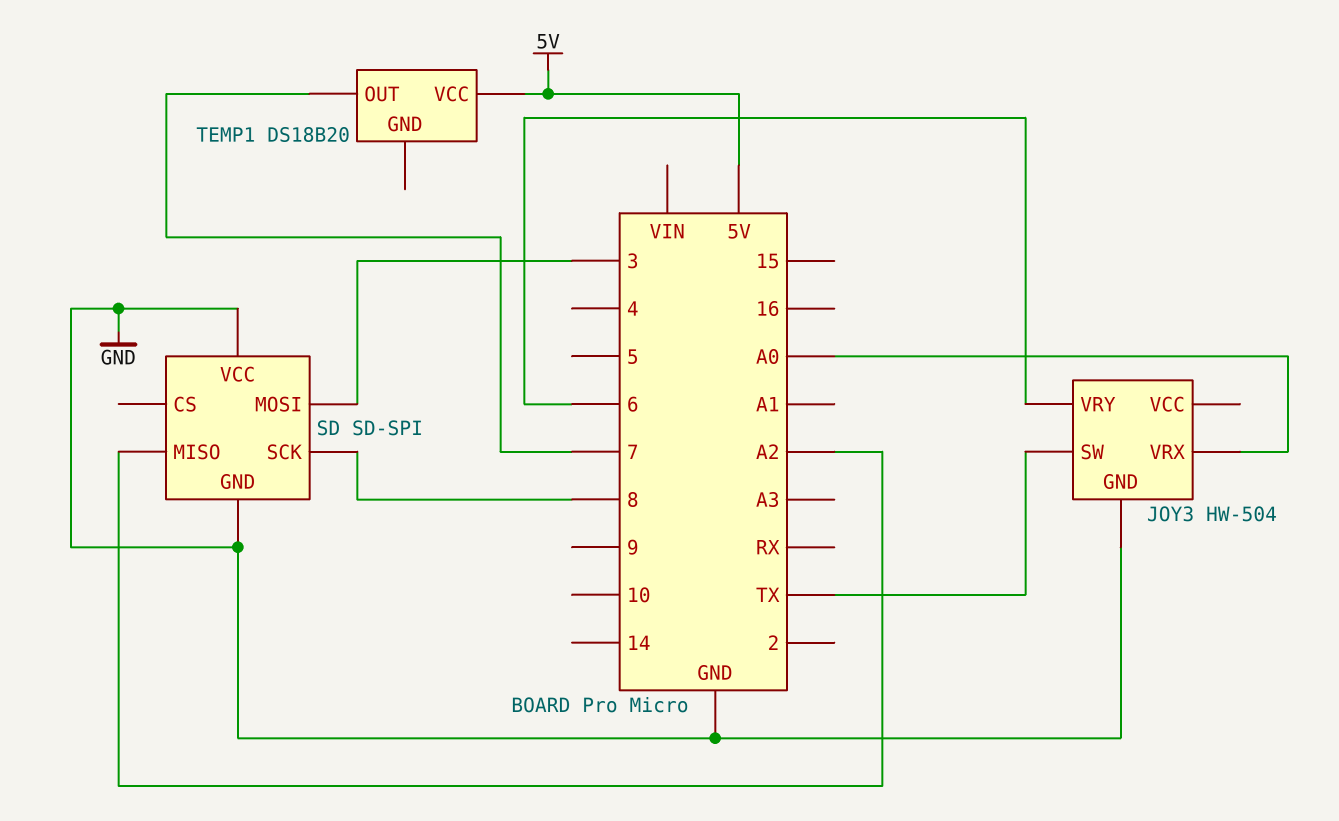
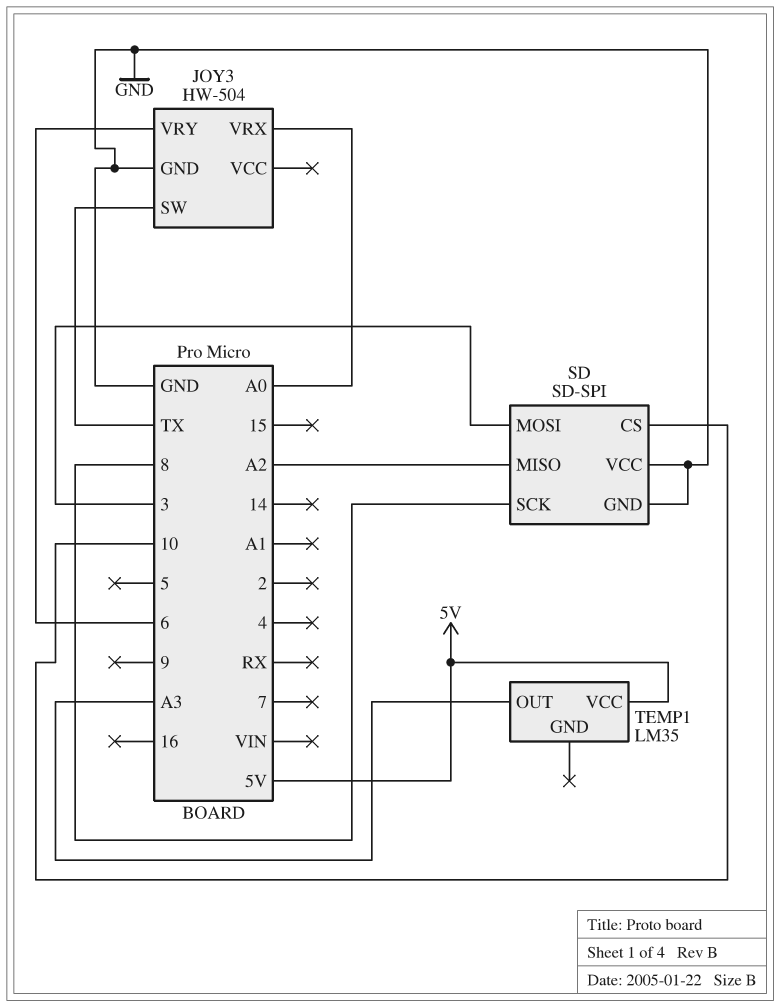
SD pin CS: none -> 10
TEMP1: DS18B20 -> LM35
TEMP1 pin OUT: 7 -> A3

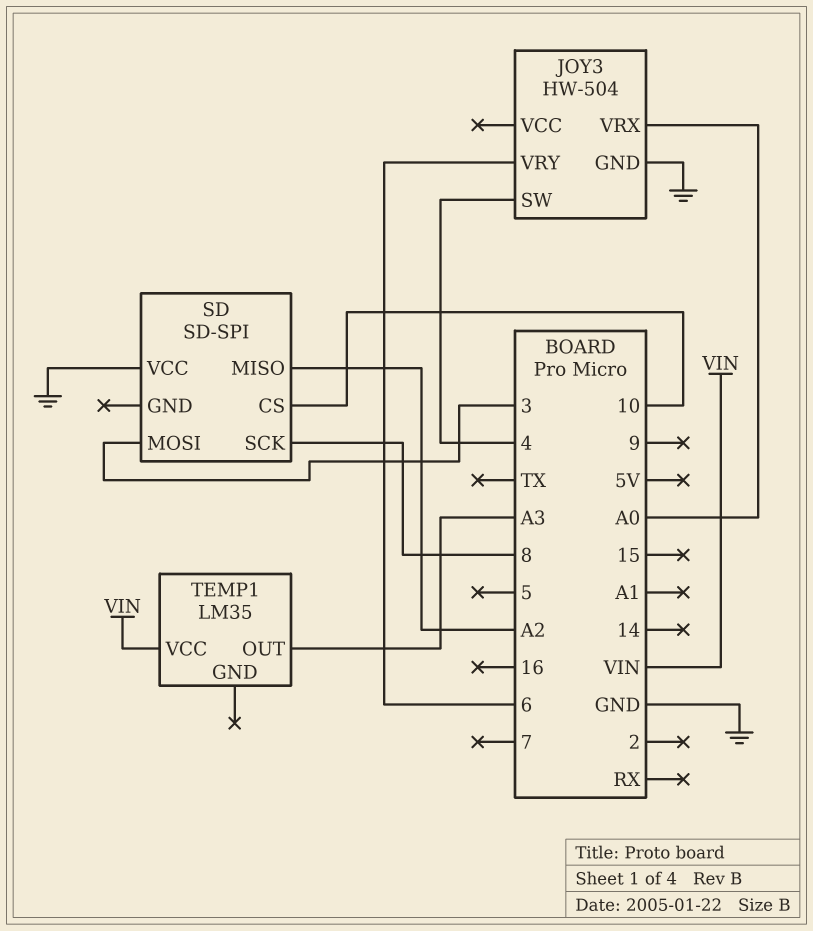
JOY3 pin SW: TX -> 4
SD pin GND: GND -> none
TEMP1 pin VCC: 5V -> VIN

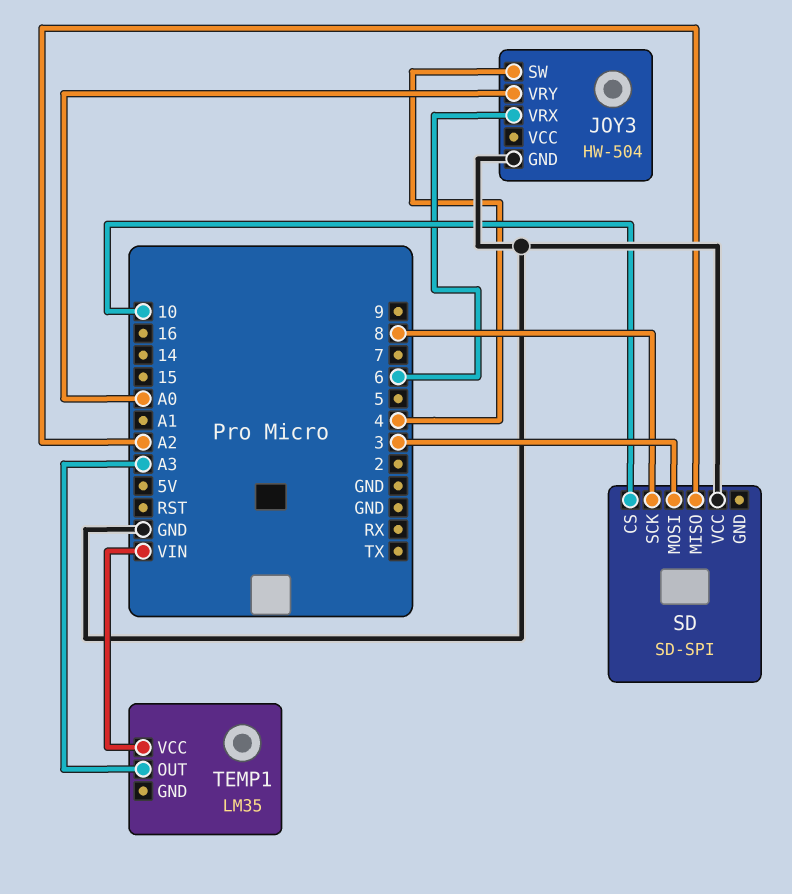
JOY3 pin VRX: A0 -> 6
JOY3 pin VRY: 6 -> A0

